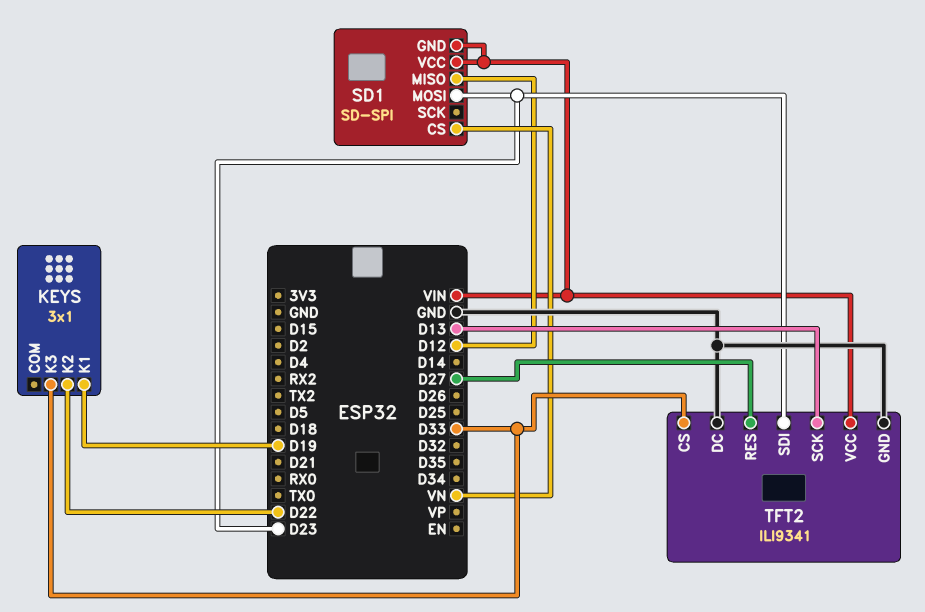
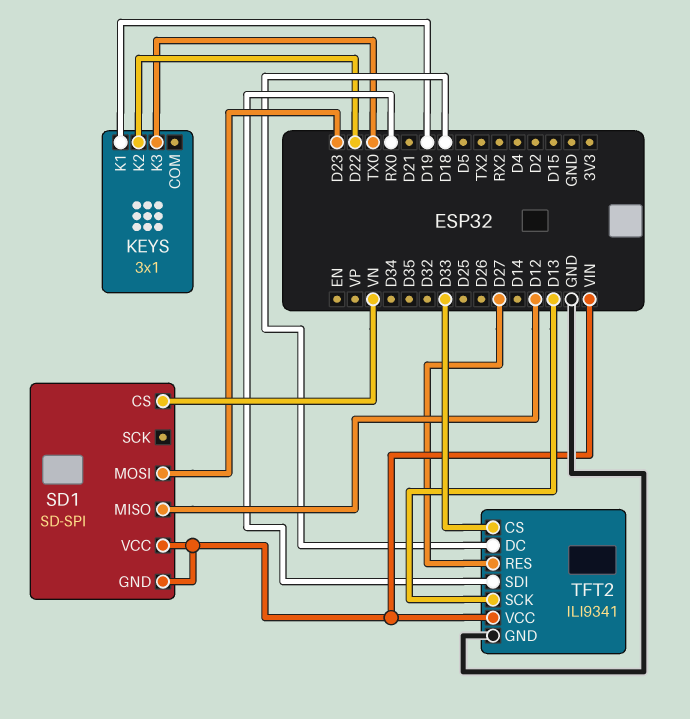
KEYS pin K3: D33 -> TX0
TFT2 pin DC: GND -> D18
TFT2 pin SDI: D23 -> RX0

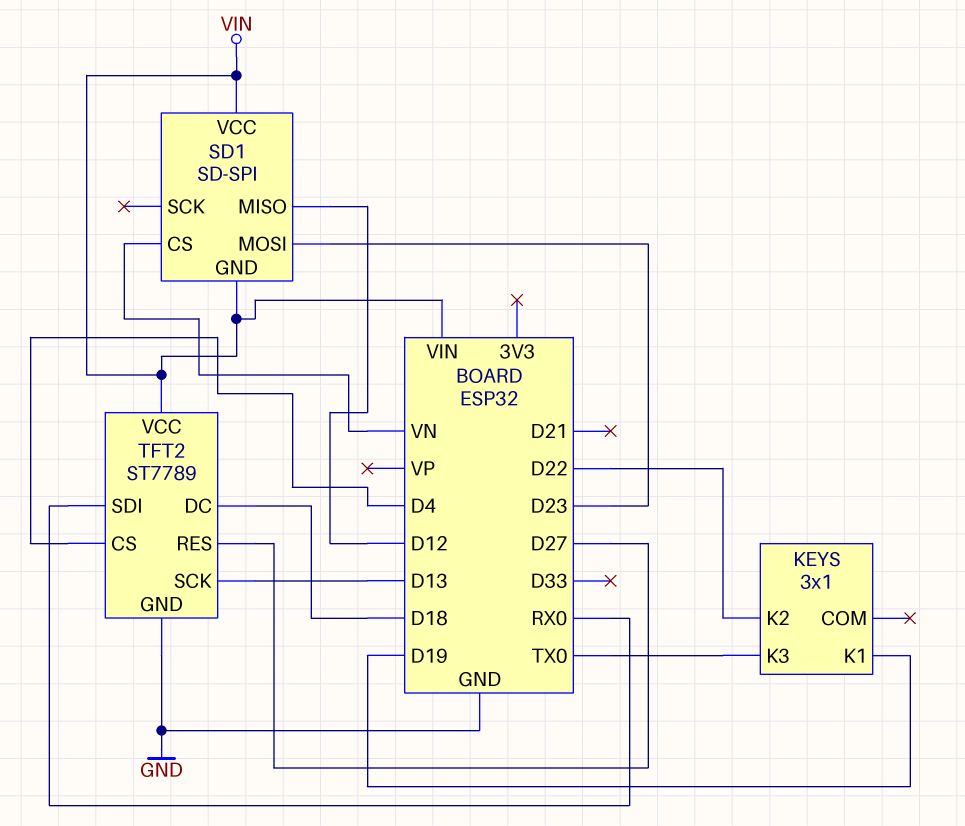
TFT2: ILI9341 -> ST7789
TFT2 pin CS: D33 -> D4

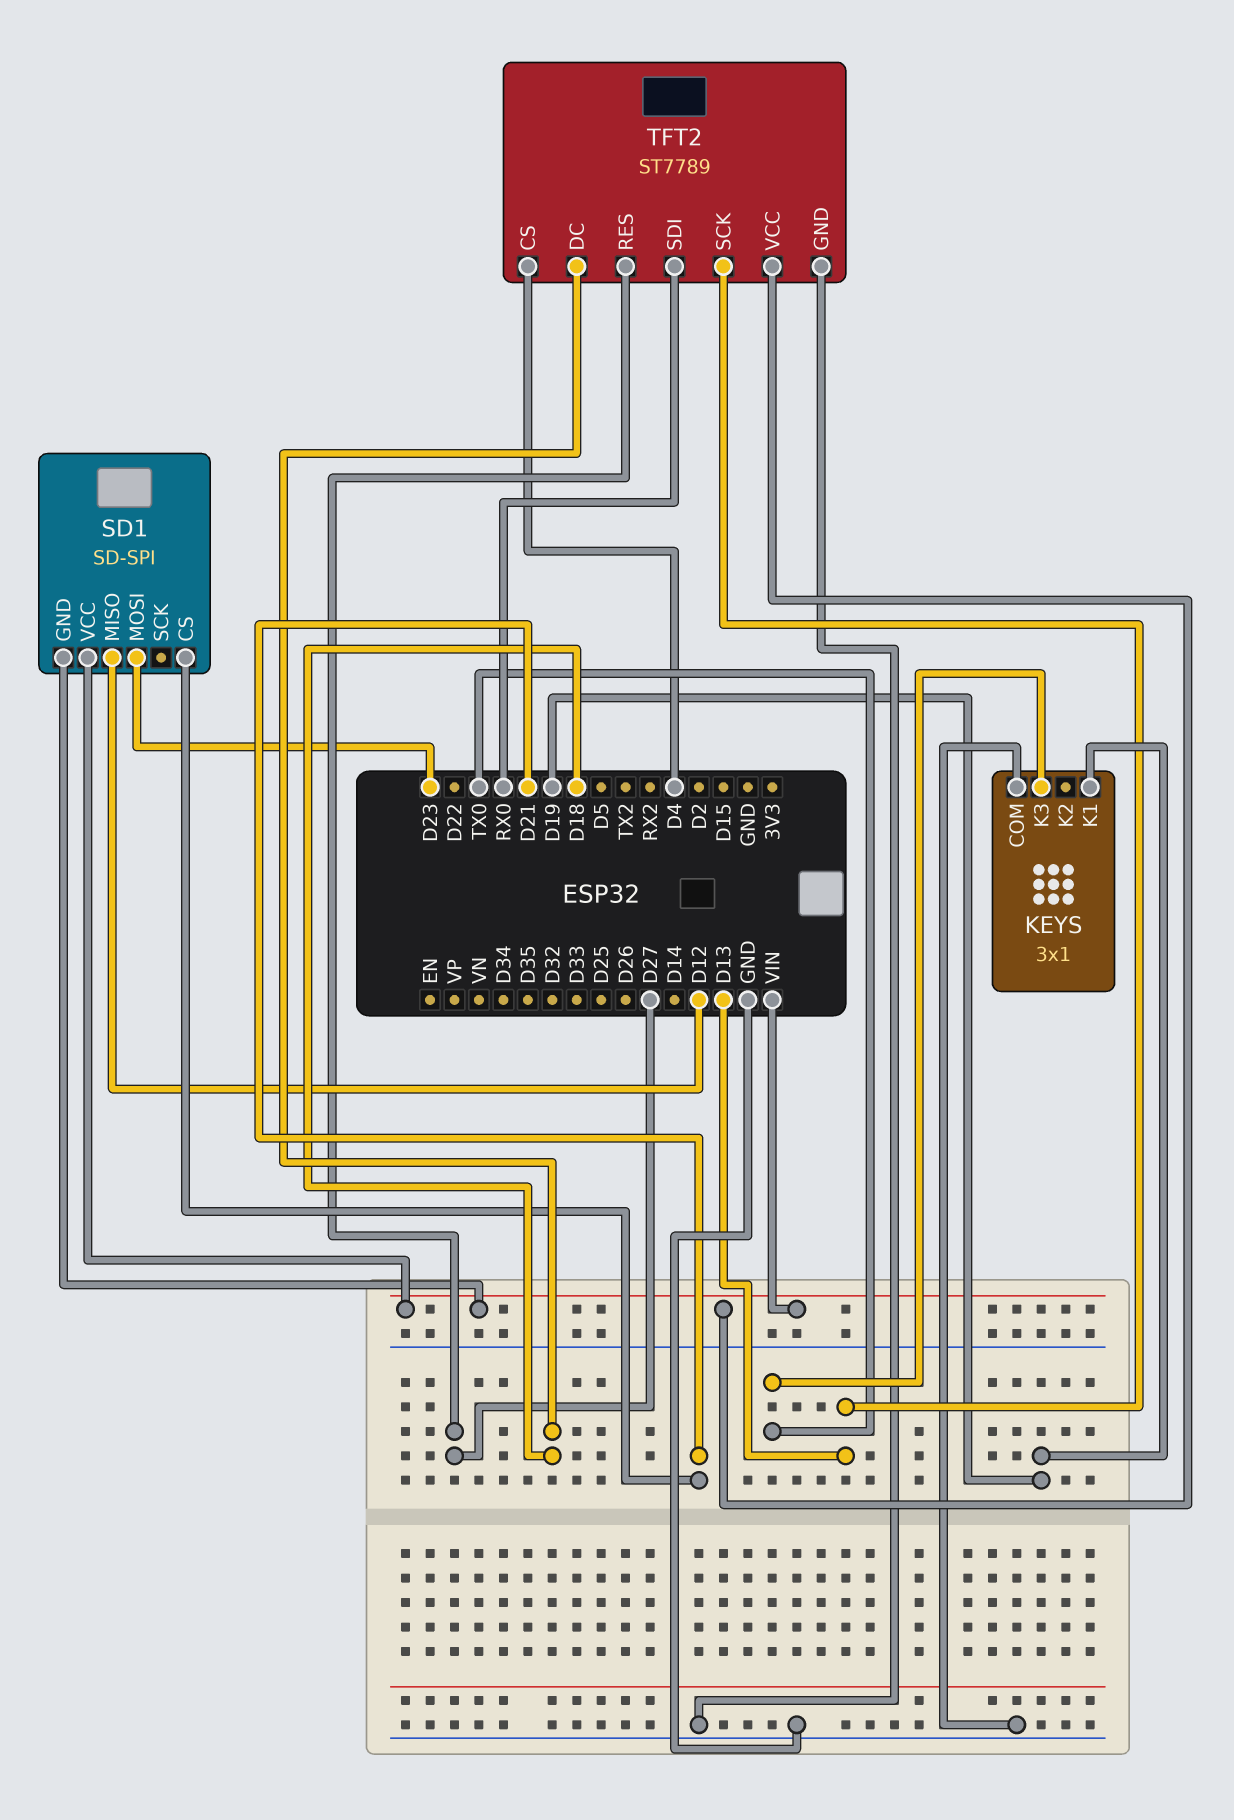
KEYS pin COM: none -> GND
KEYS pin K2: D22 -> none
SD1 pin CS: VN -> D21

